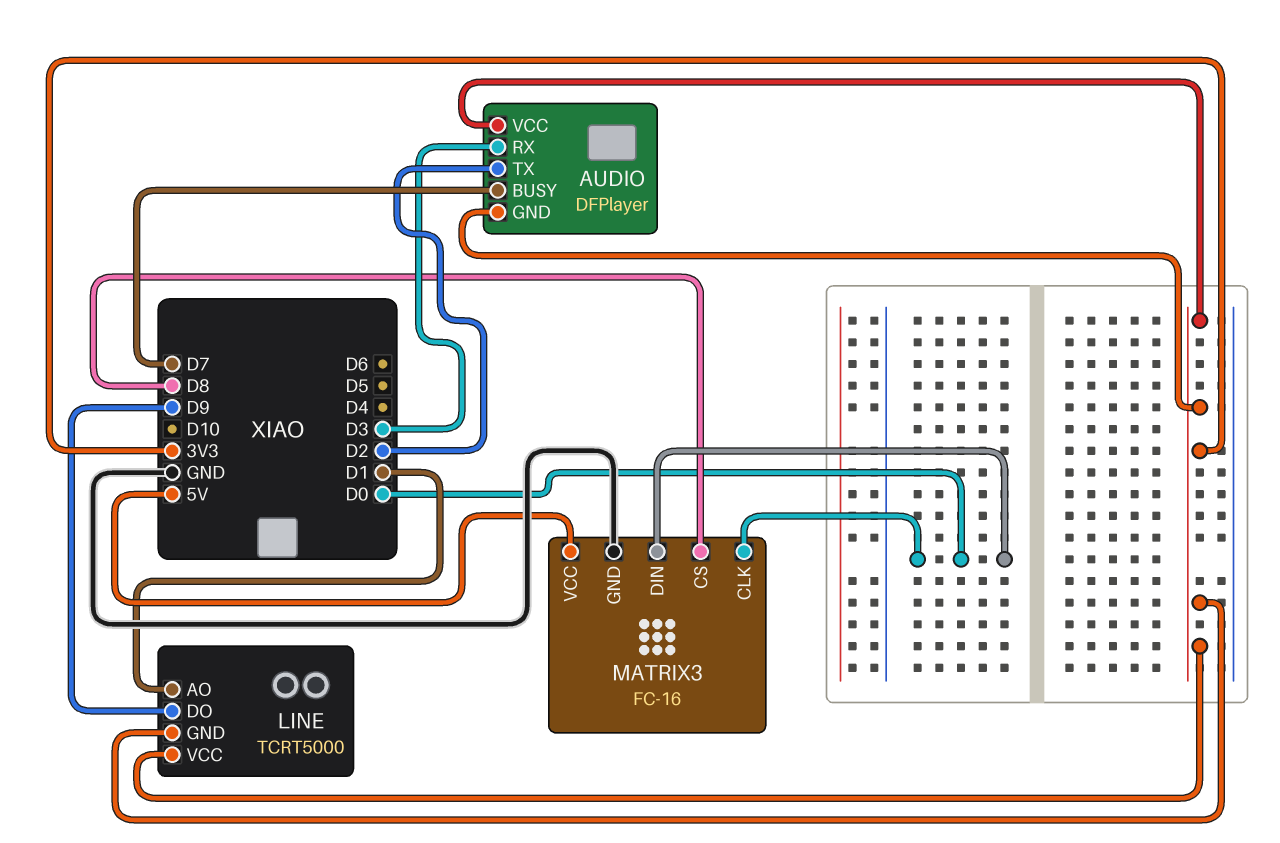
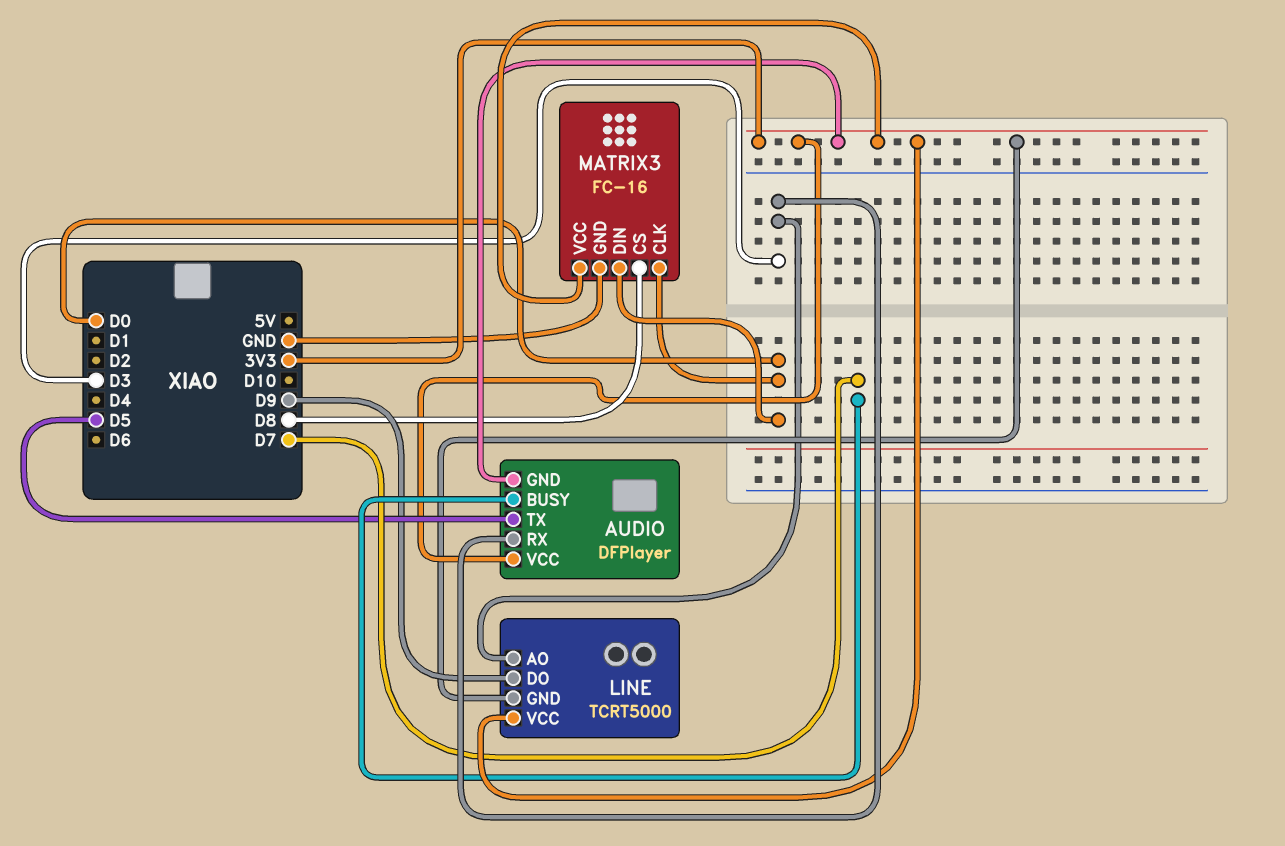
AUDIO pin TX: D2 -> D5
LINE pin AO: D1 -> D3
MATRIX3 pin VCC: 5V -> 3V3

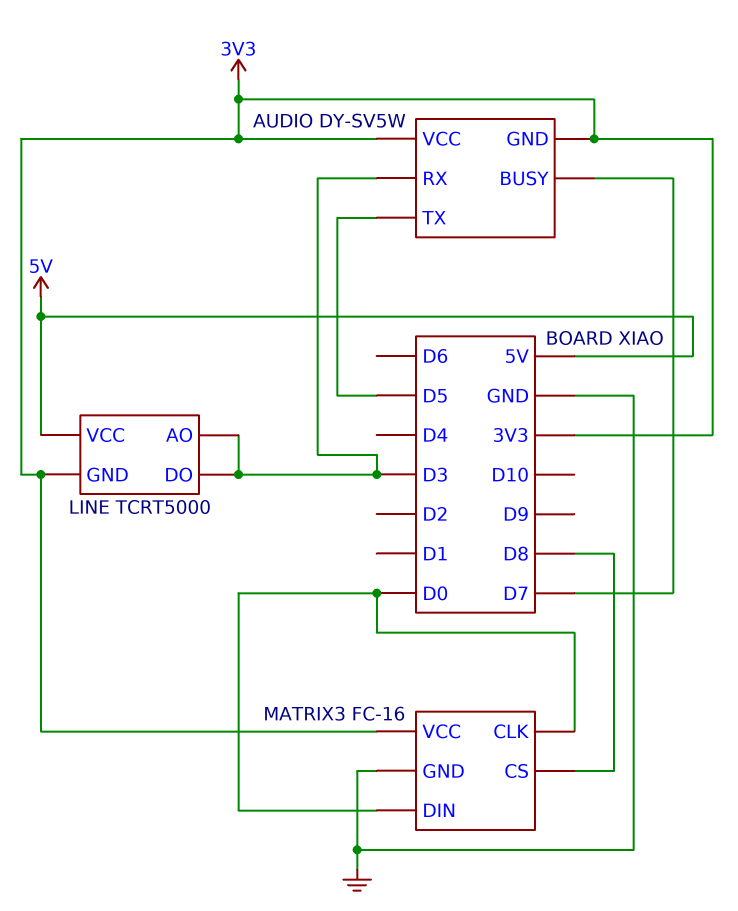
AUDIO: DFPlayer -> DY-SV5W
LINE pin DO: D9 -> D3
LINE pin VCC: 3V3 -> 5V

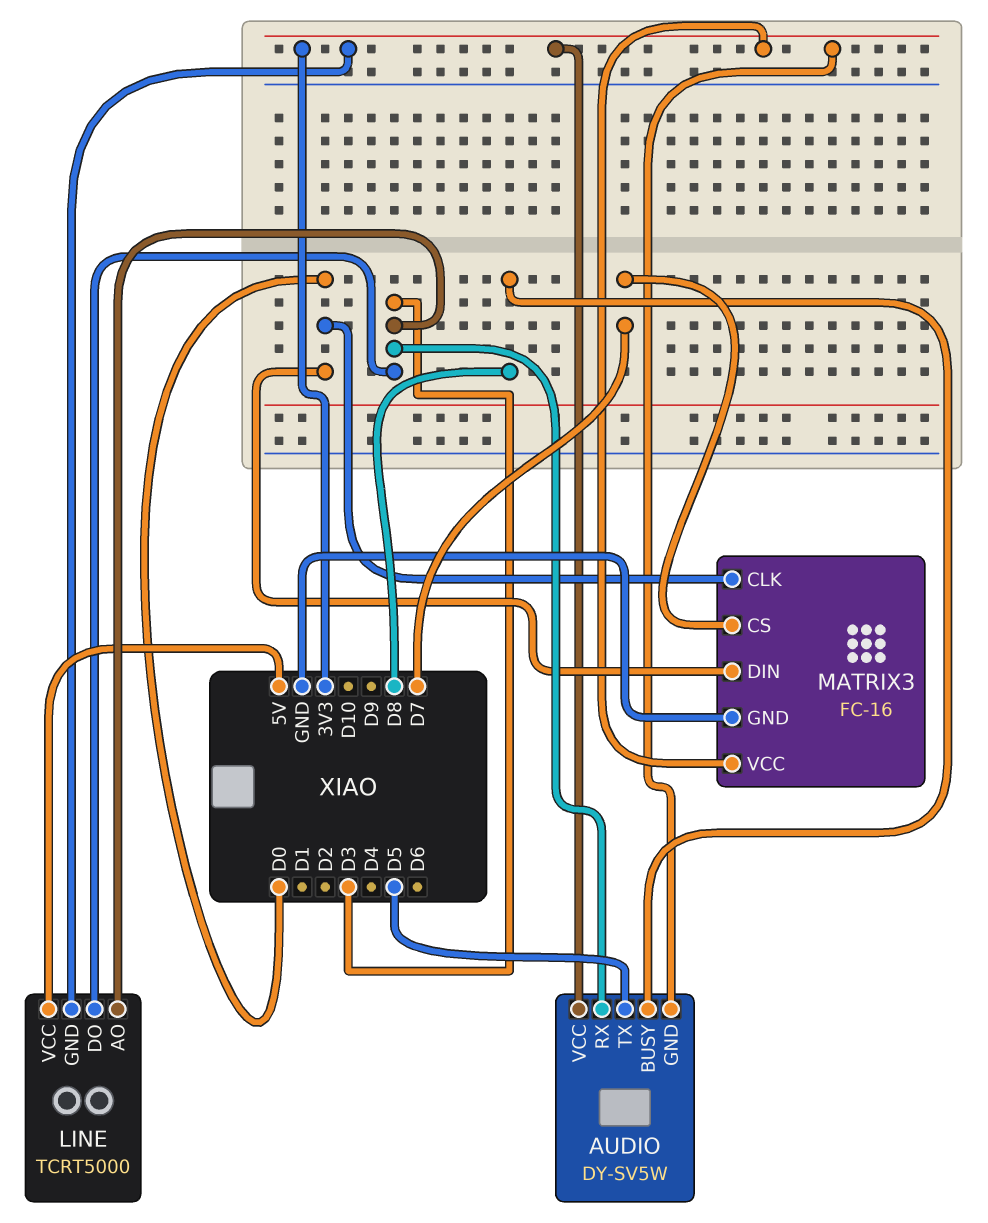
AUDIO pin BUSY: D7 -> D8
MATRIX3 pin CS: D8 -> D7

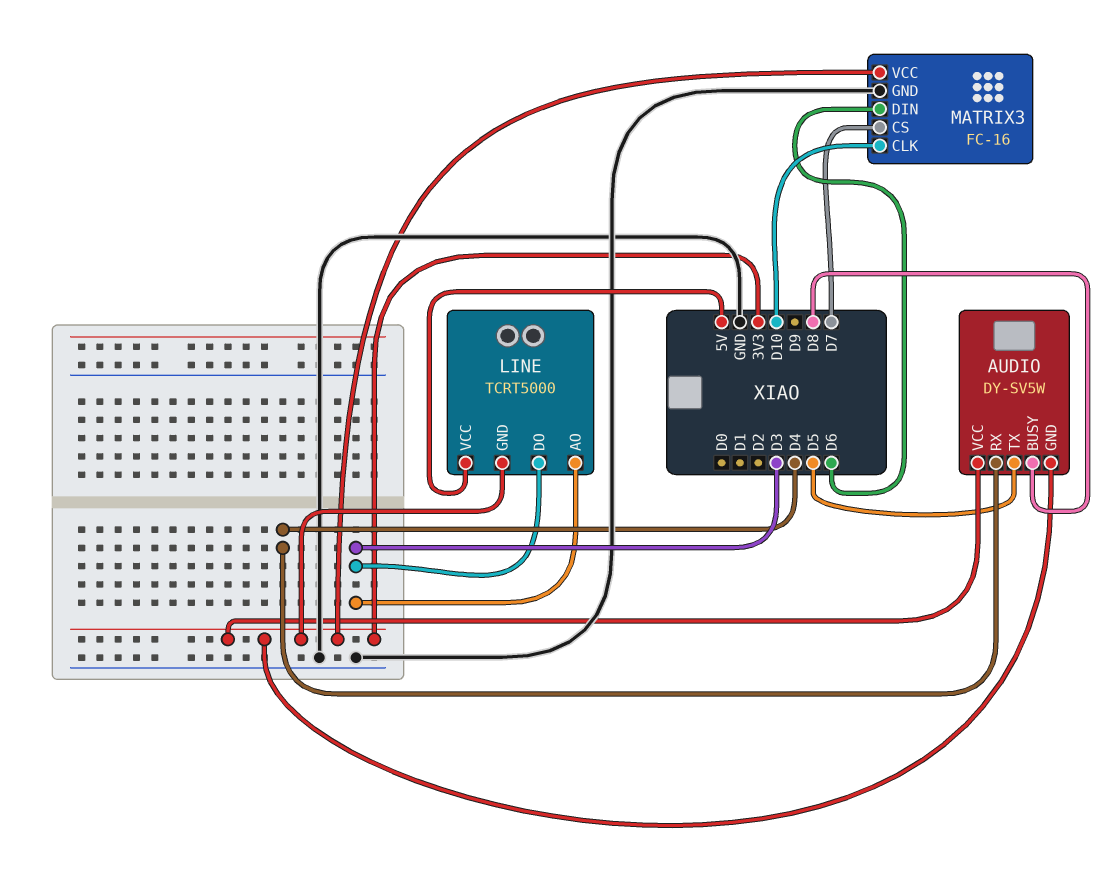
AUDIO pin RX: D3 -> D4
MATRIX3 pin CLK: D0 -> D10
MATRIX3 pin DIN: D0 -> D6

